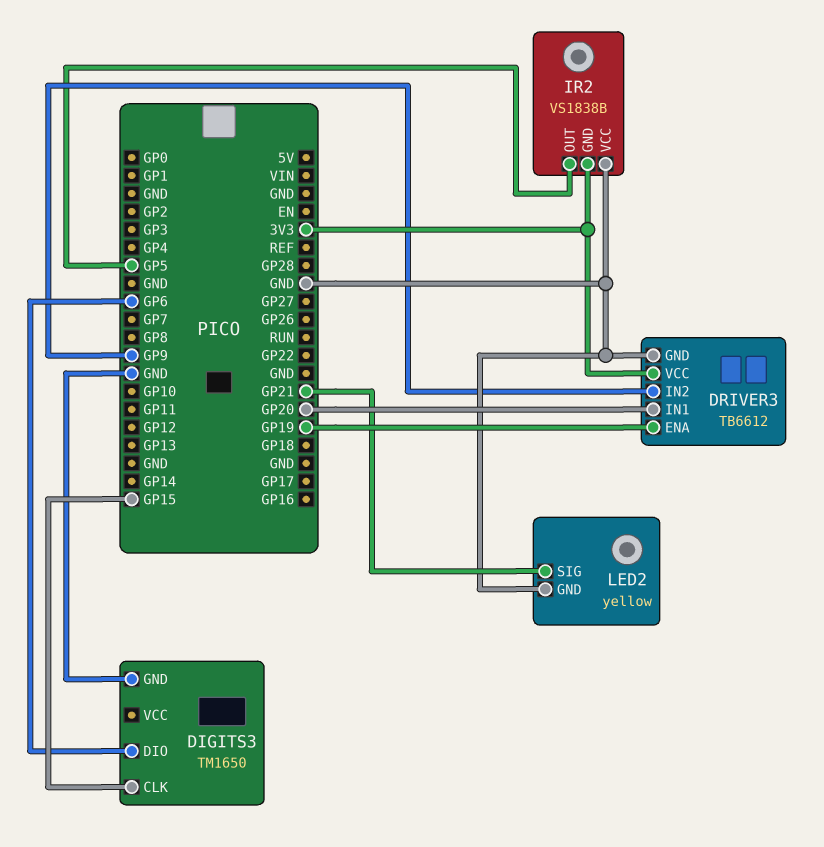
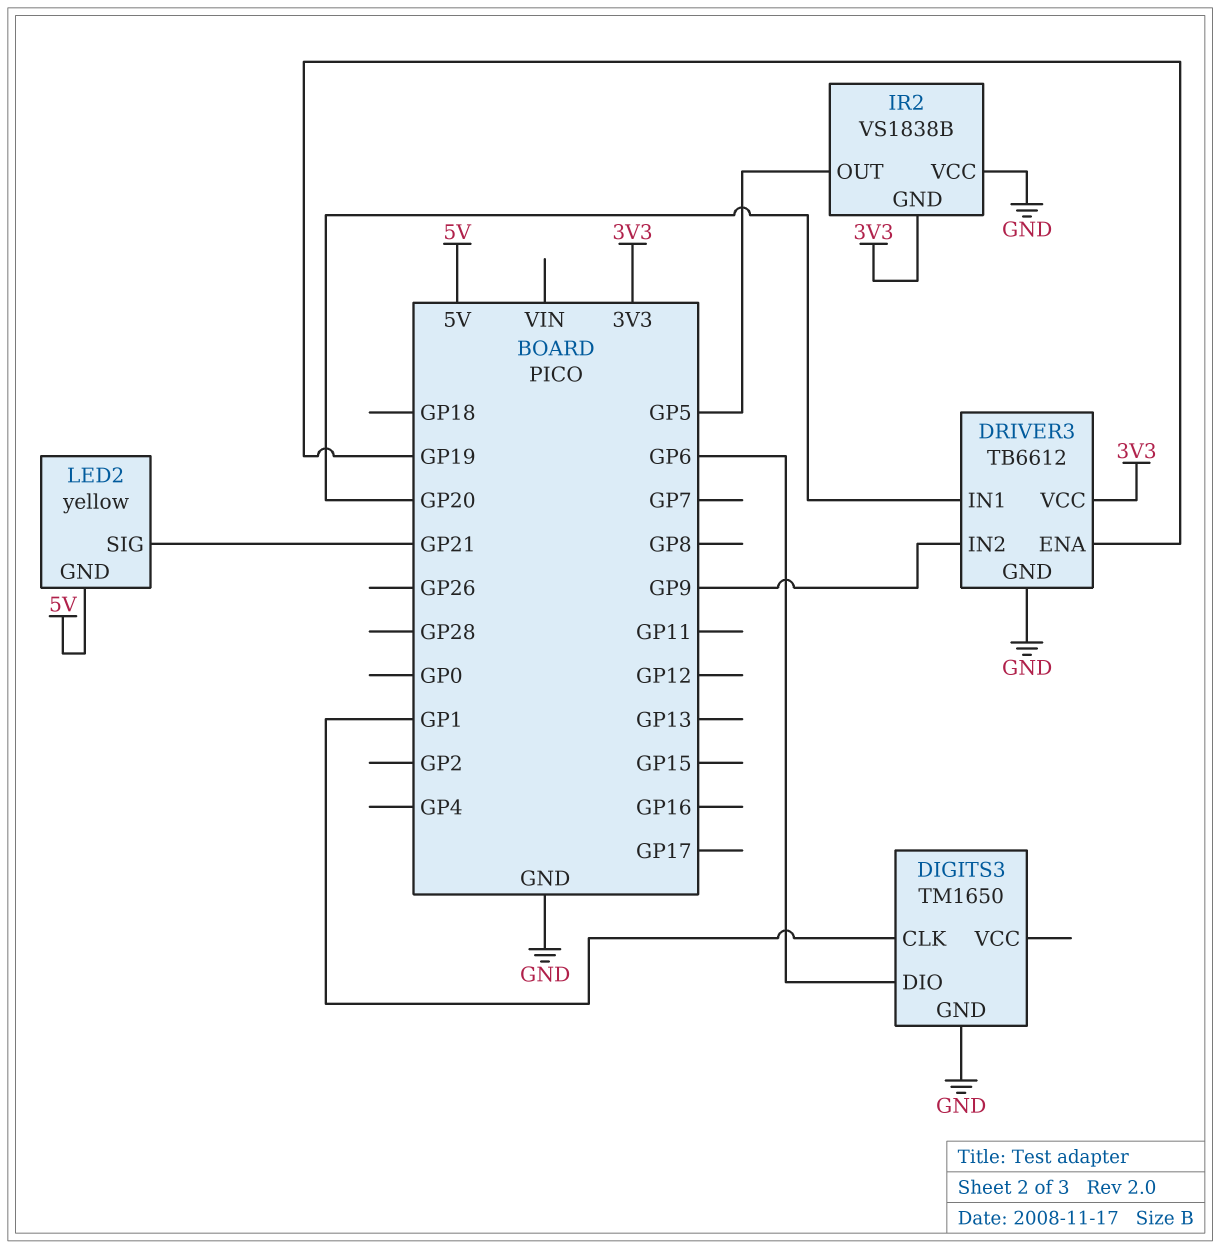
DIGITS3 pin CLK: GP15 -> GP1
LED2 pin GND: GND -> 5V

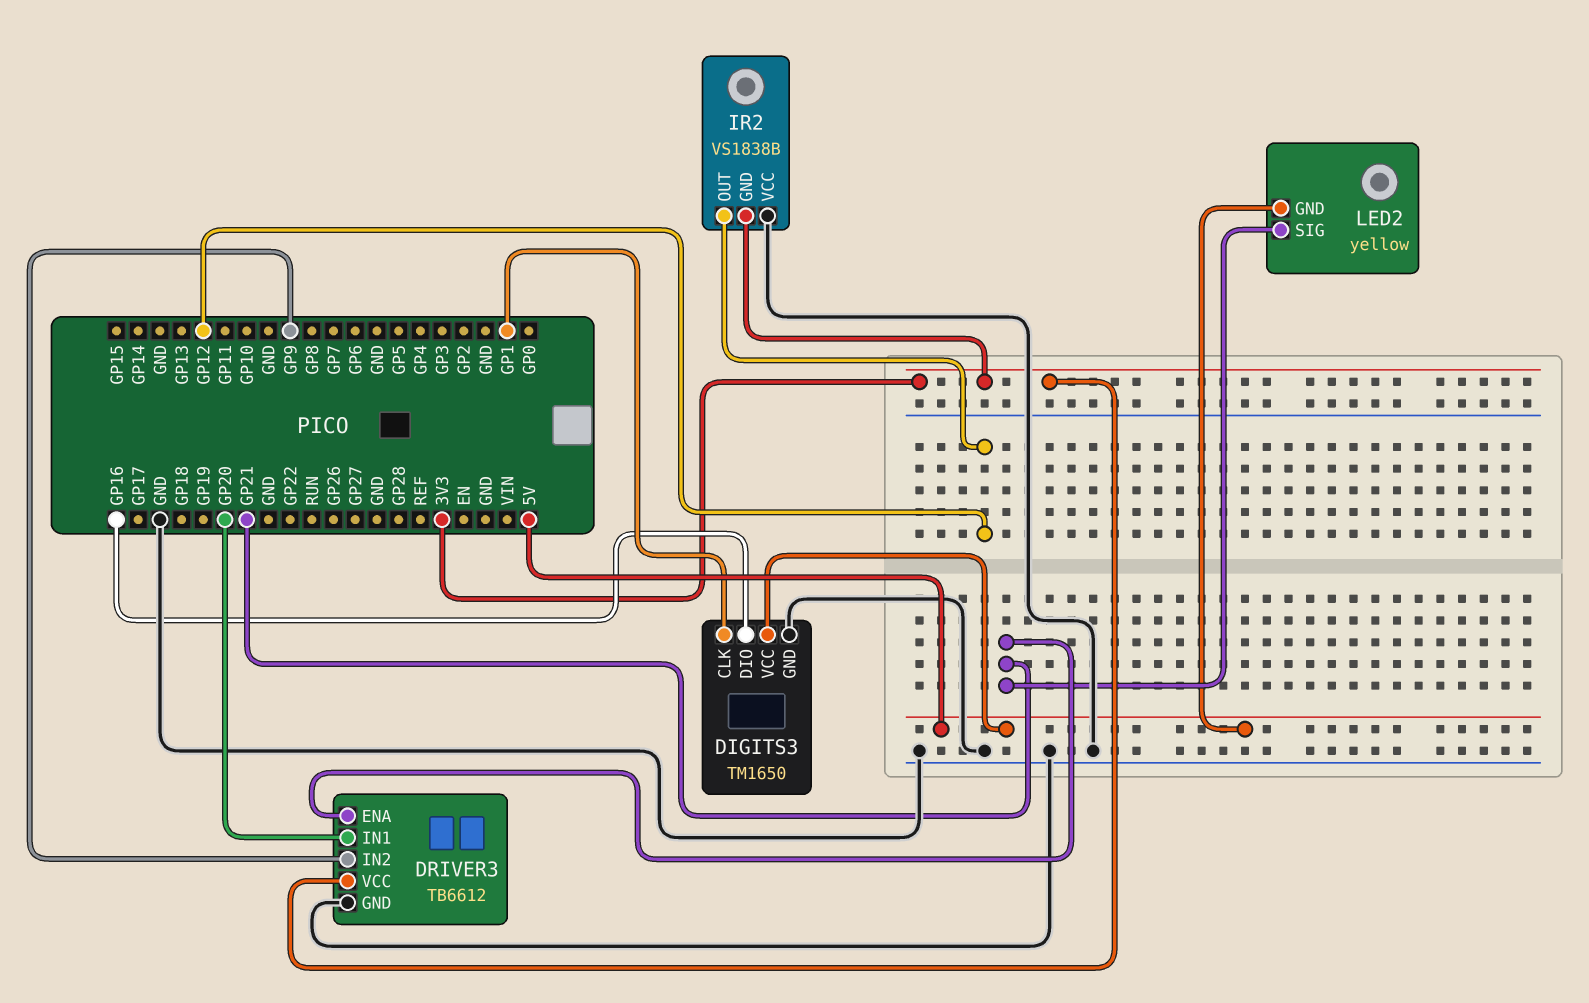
DIGITS3 pin DIO: GP6 -> GP16
DIGITS3 pin VCC: none -> 5V
DRIVER3 pin ENA: GP19 -> GP21
IR2 pin OUT: GP5 -> GP12

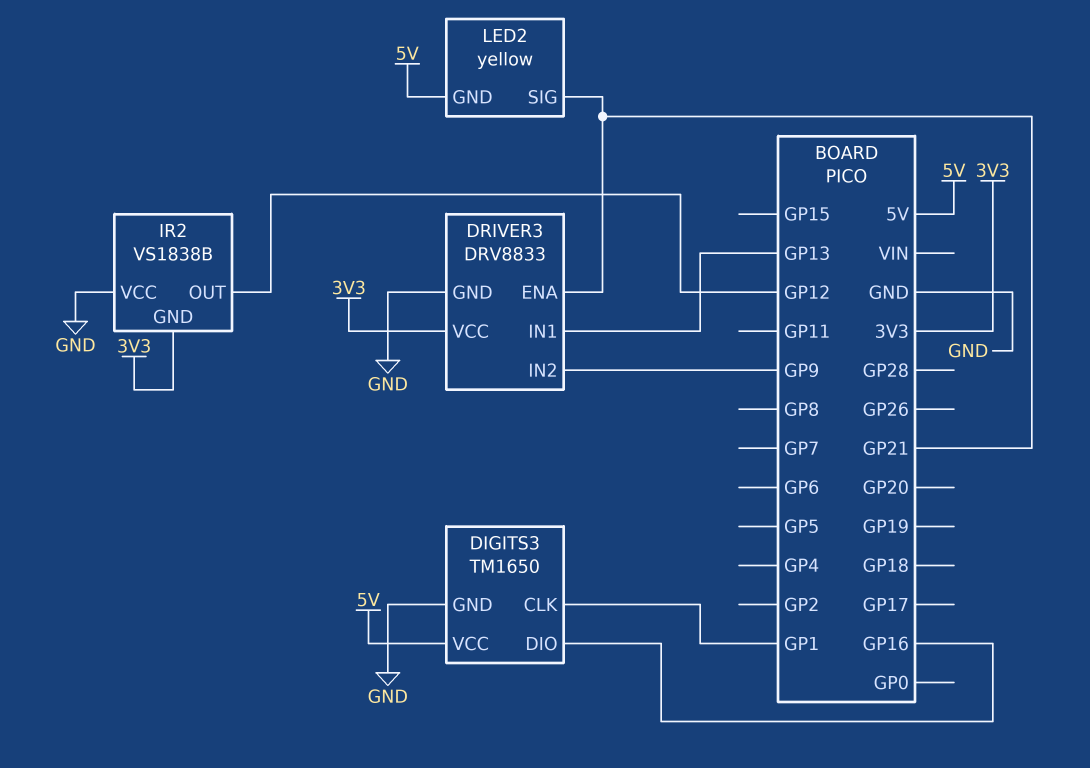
DRIVER3: TB6612 -> DRV8833
DRIVER3 pin IN1: GP20 -> GP13

